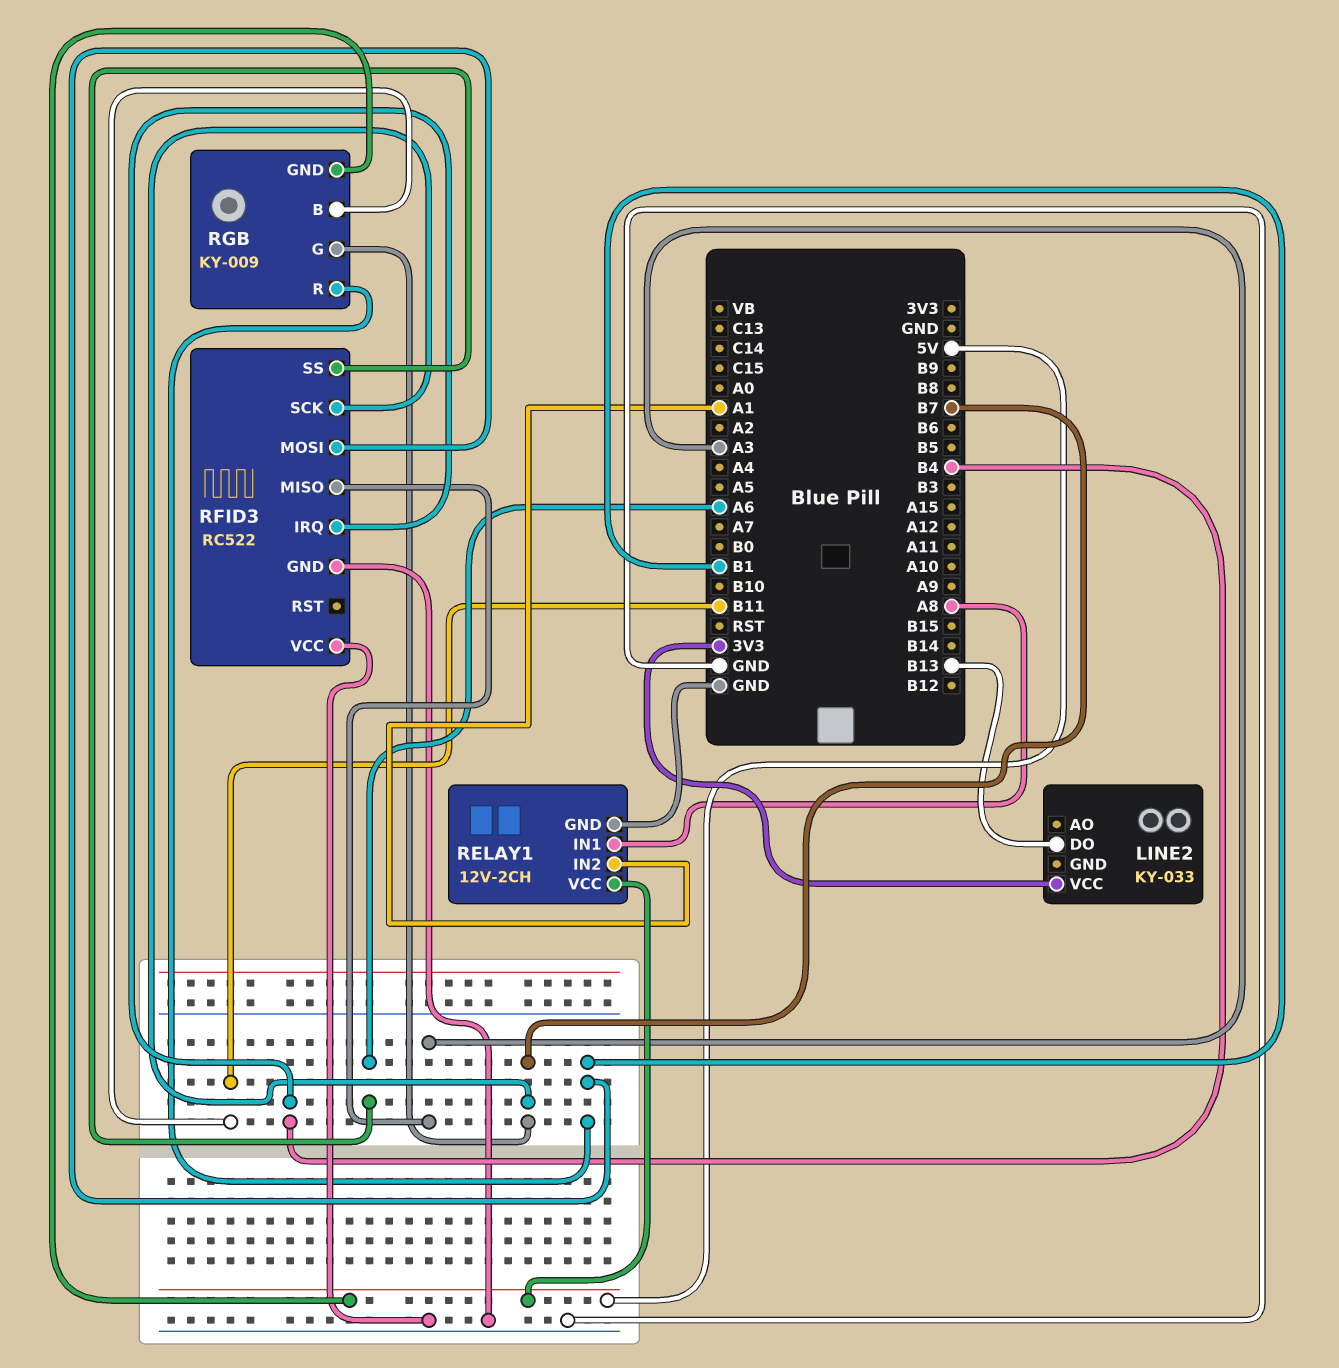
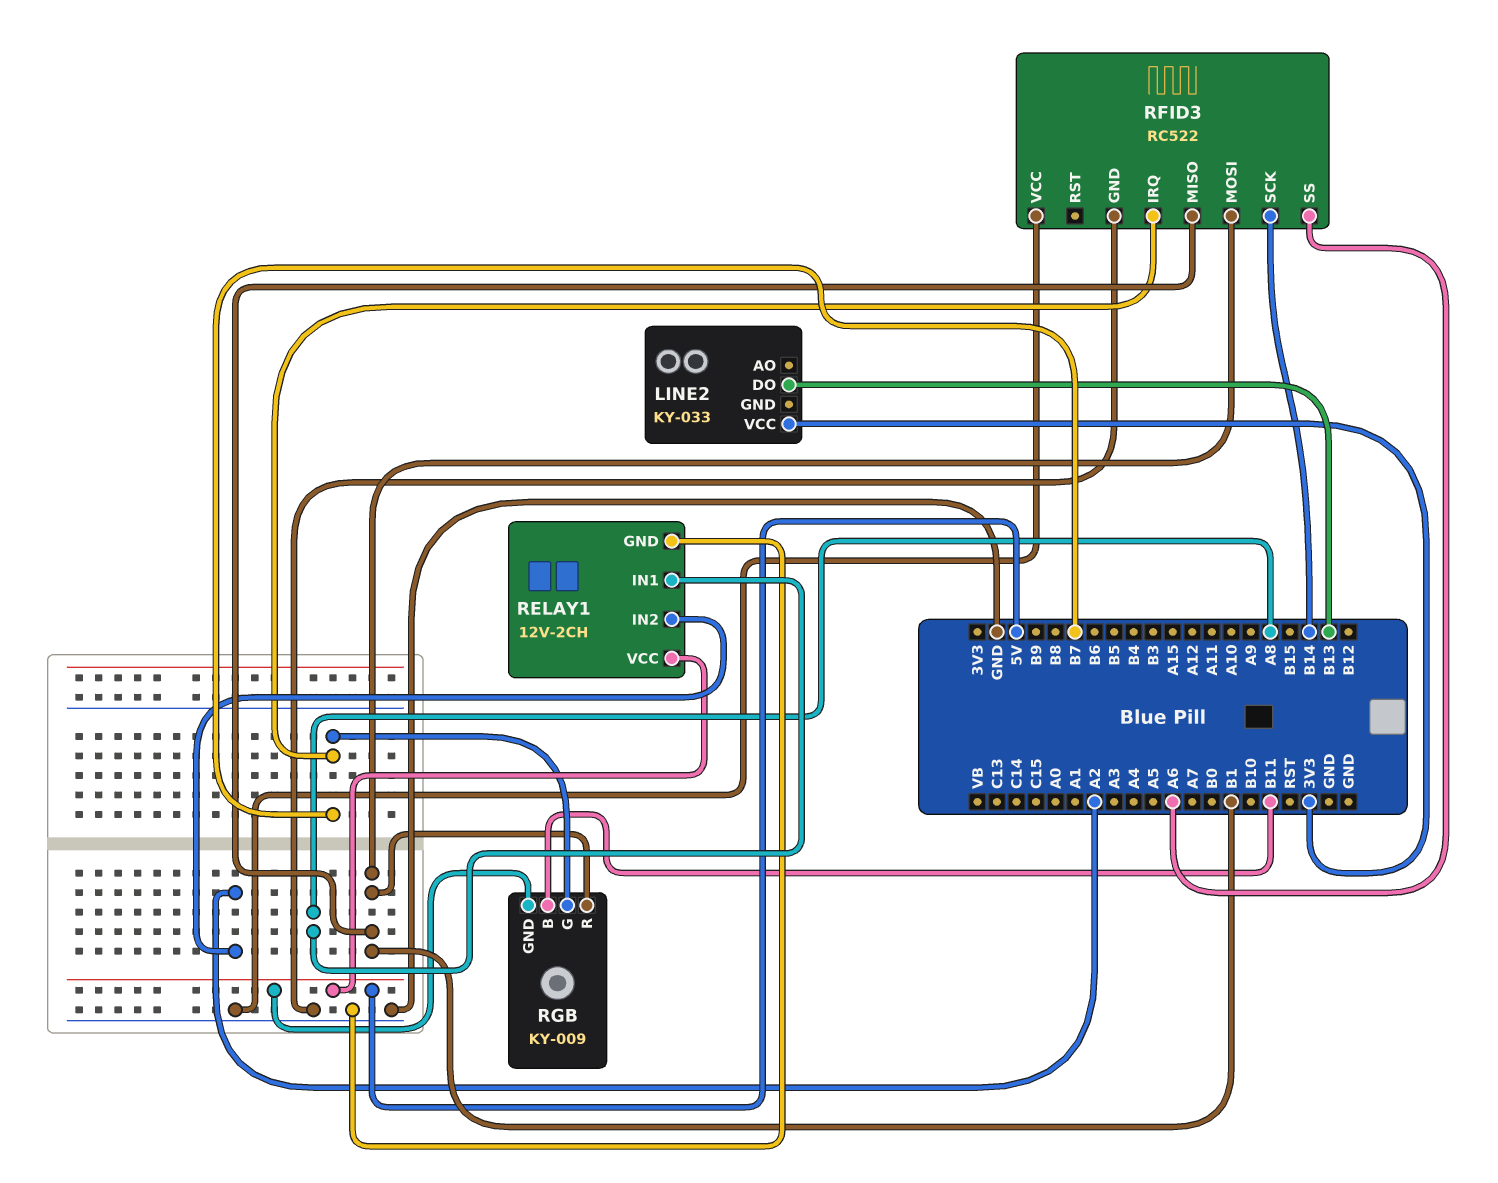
RELAY1 pin IN2: A1 -> A2
RFID3 pin IRQ: B4 -> B7
RFID3 pin MISO: A3 -> B1
RFID3 pin SCK: B7 -> B14

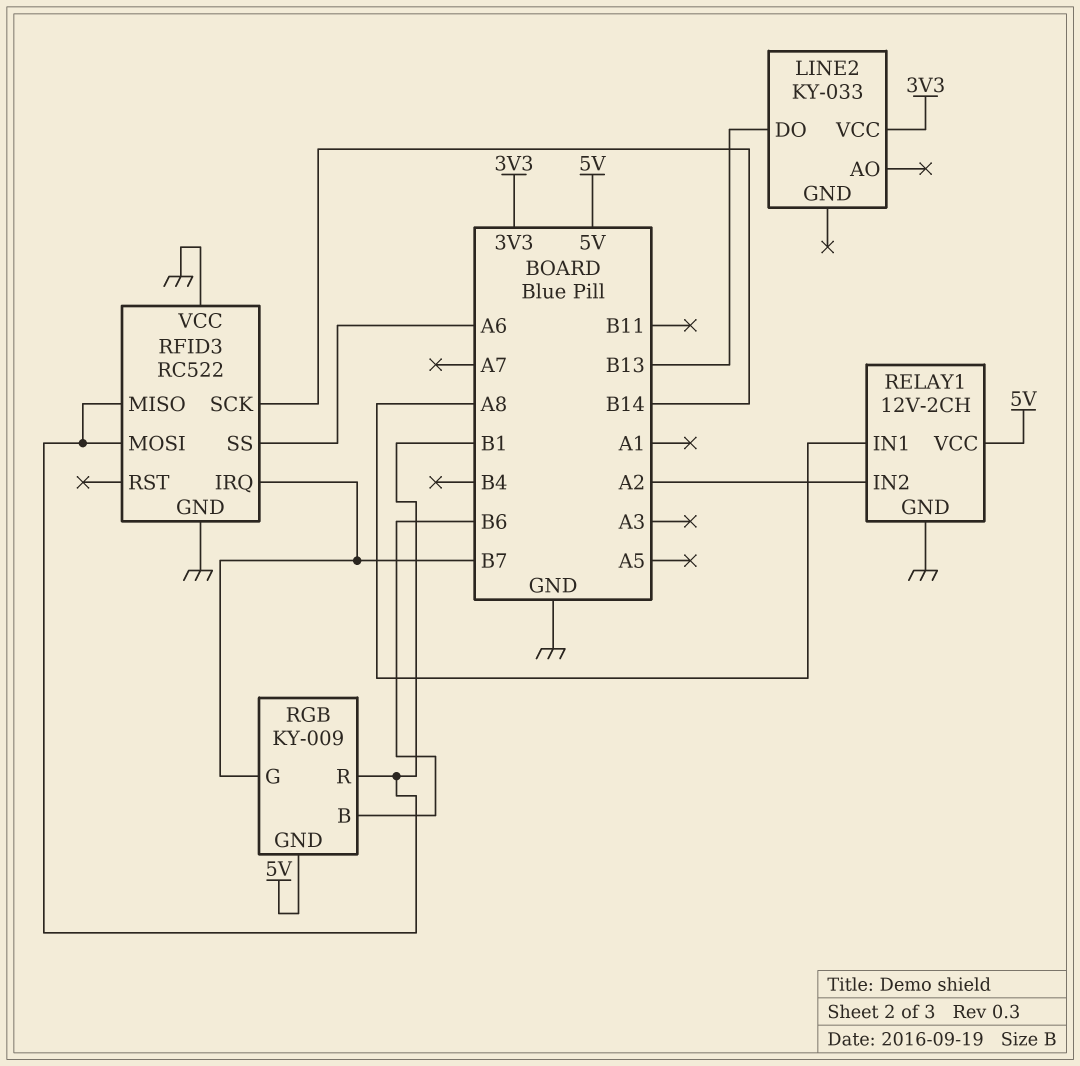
RGB pin B: B11 -> B6

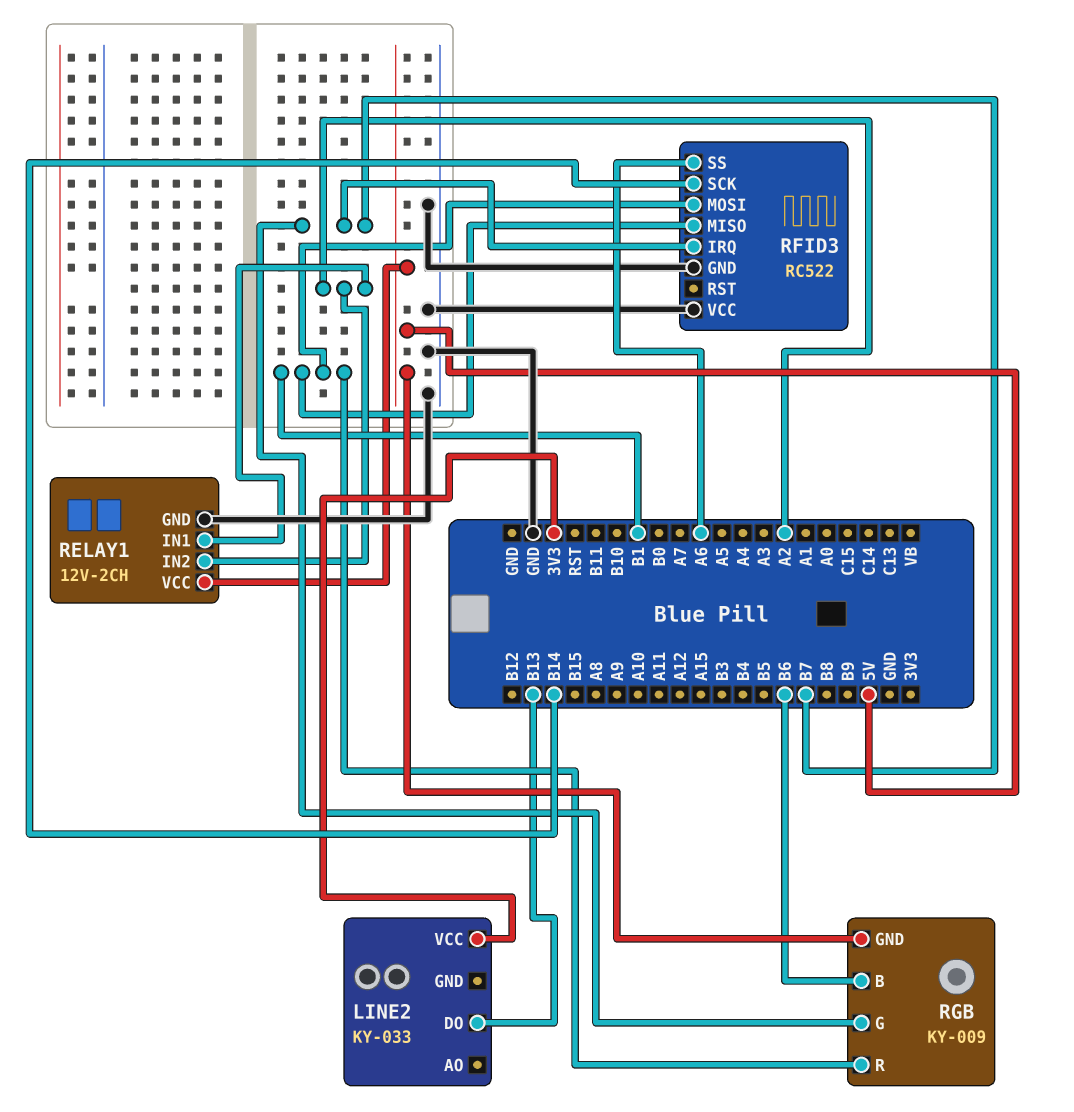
RELAY1 pin IN1: A8 -> A2

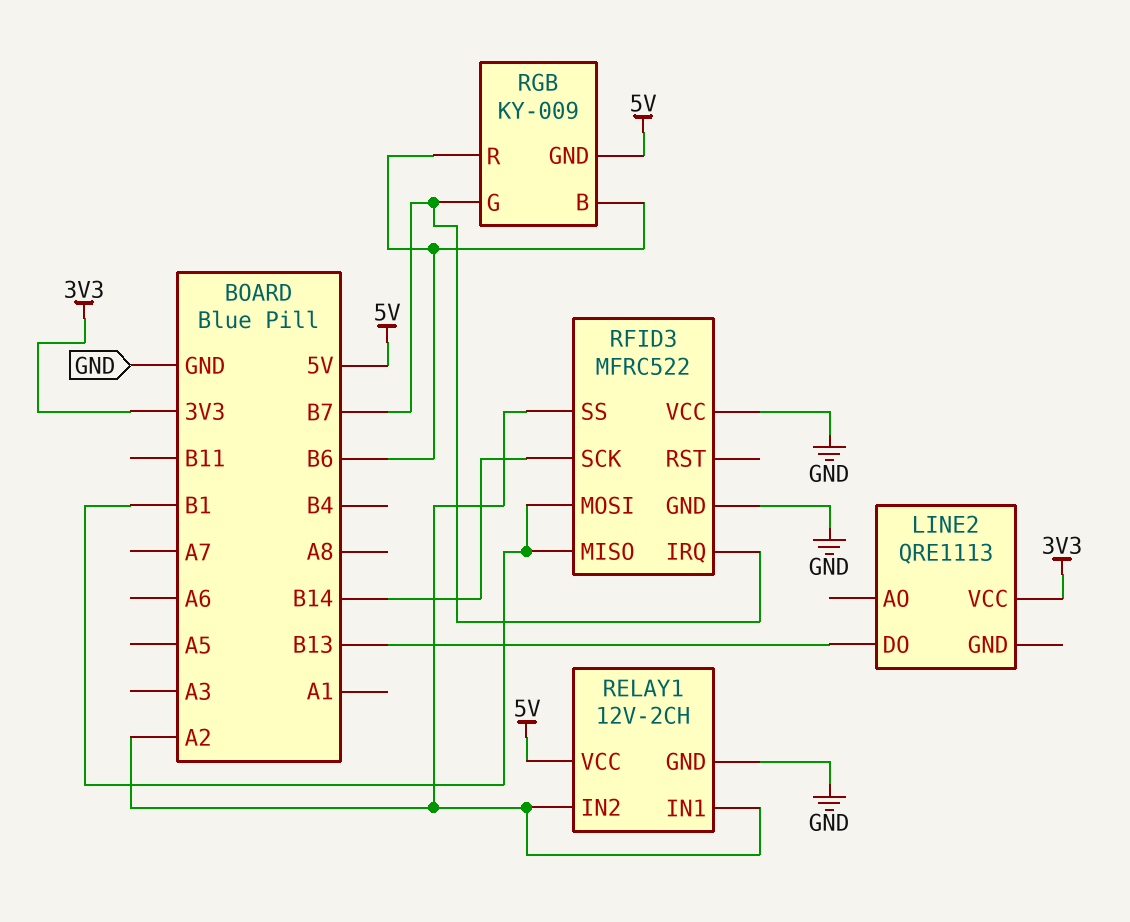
LINE2: KY-033 -> QRE1113
RFID3: RC522 -> MFRC522
RFID3 pin SS: A6 -> A2
RGB pin R: B1 -> B6

